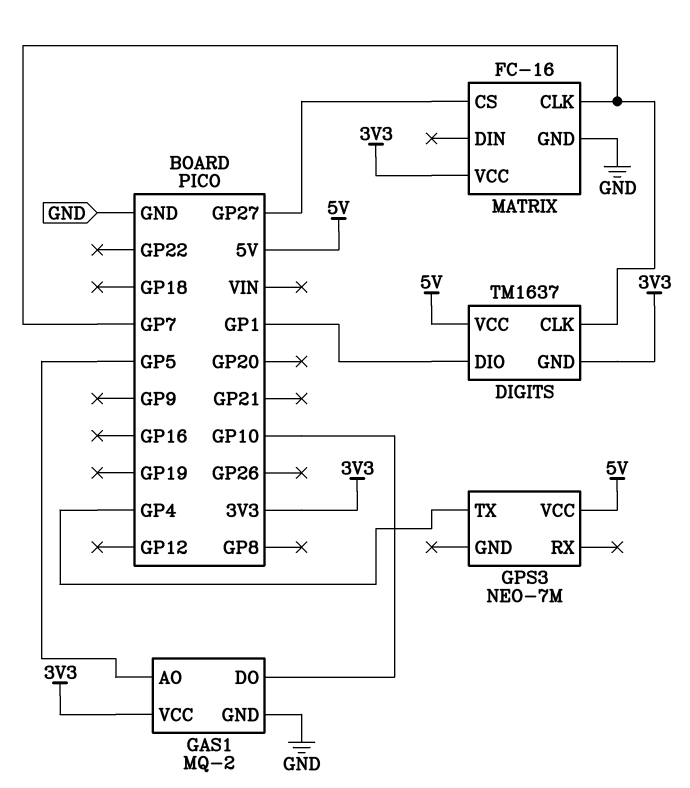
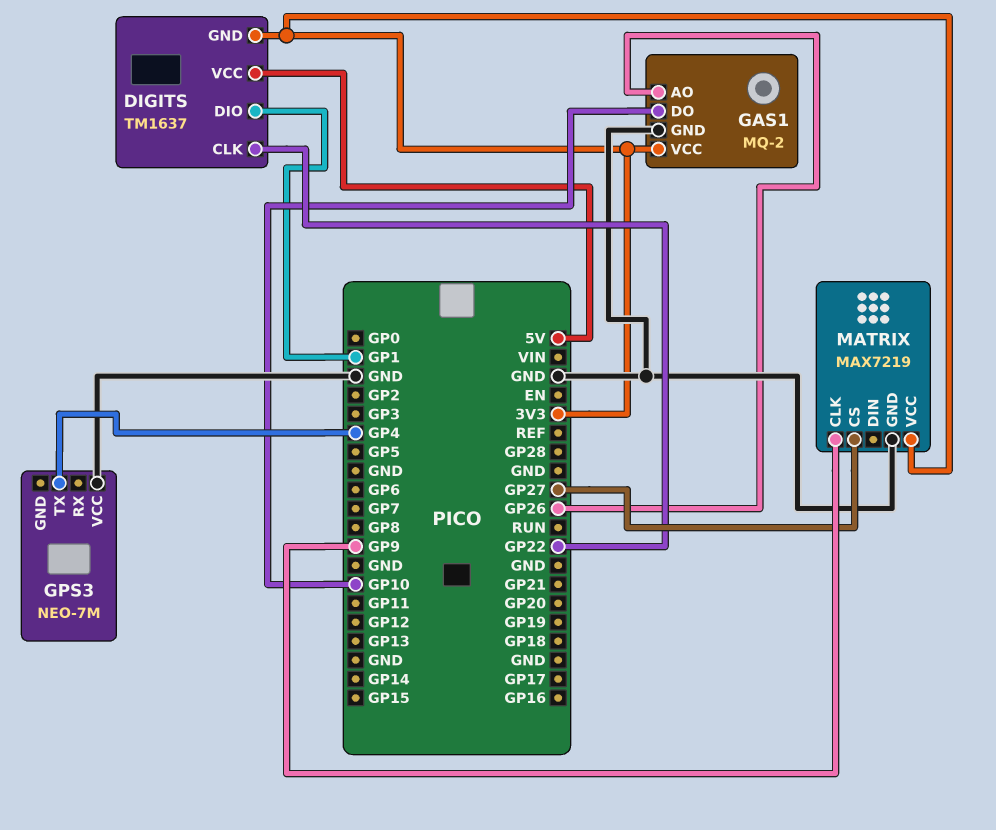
DIGITS pin CLK: GP7 -> GP22
GAS1 pin AO: GP5 -> GP26
GPS3 pin VCC: 5V -> GND
MATRIX: FC-16 -> MAX7219
MATRIX pin CLK: GP7 -> GP9

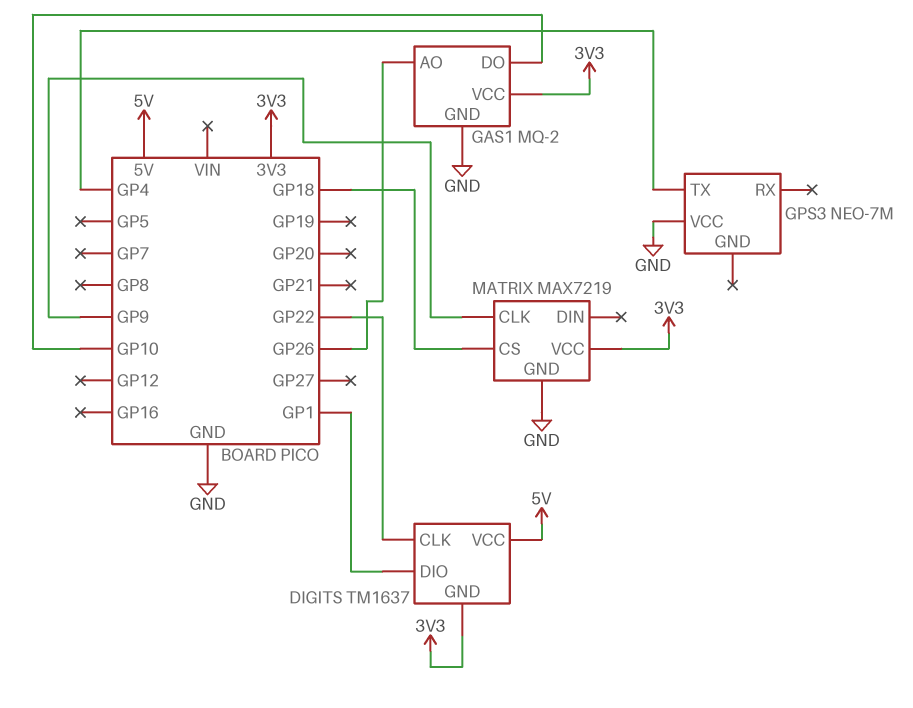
MATRIX pin CS: GP27 -> GP18

